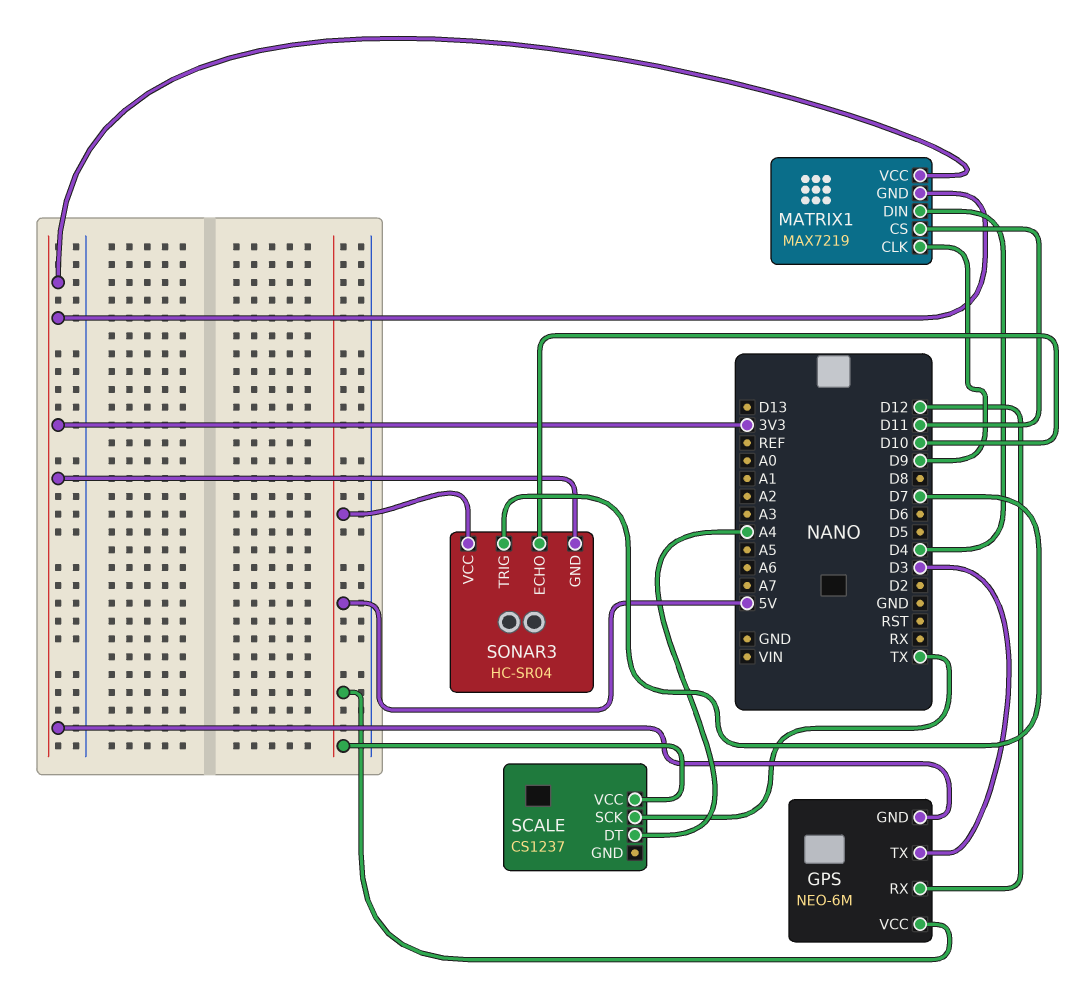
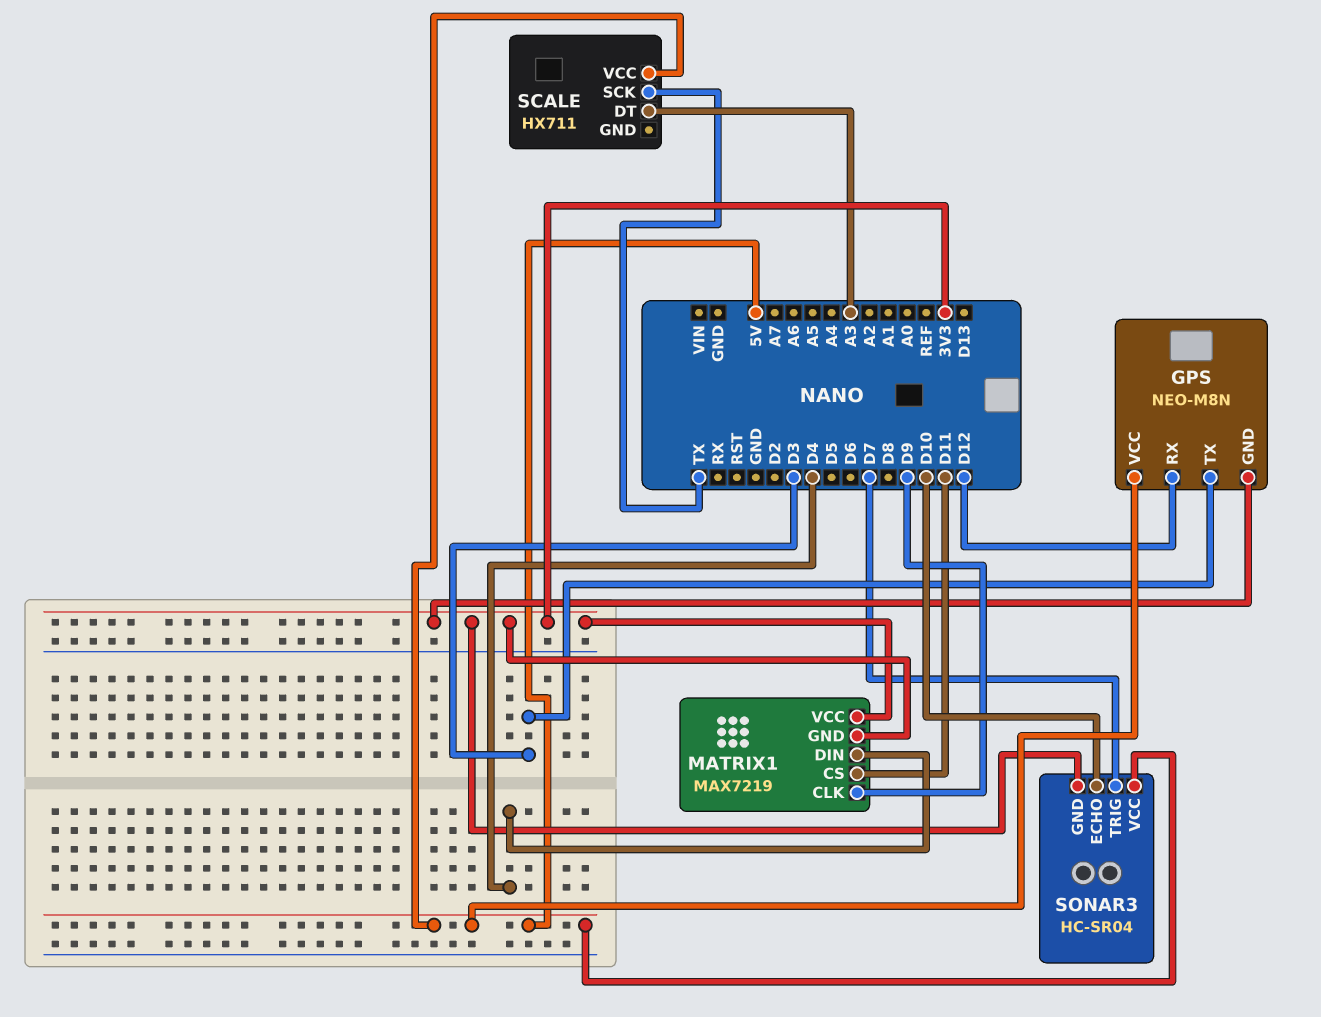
GPS: NEO-6M -> NEO-M8N
SCALE: CS1237 -> HX711
SCALE pin DT: A4 -> A3

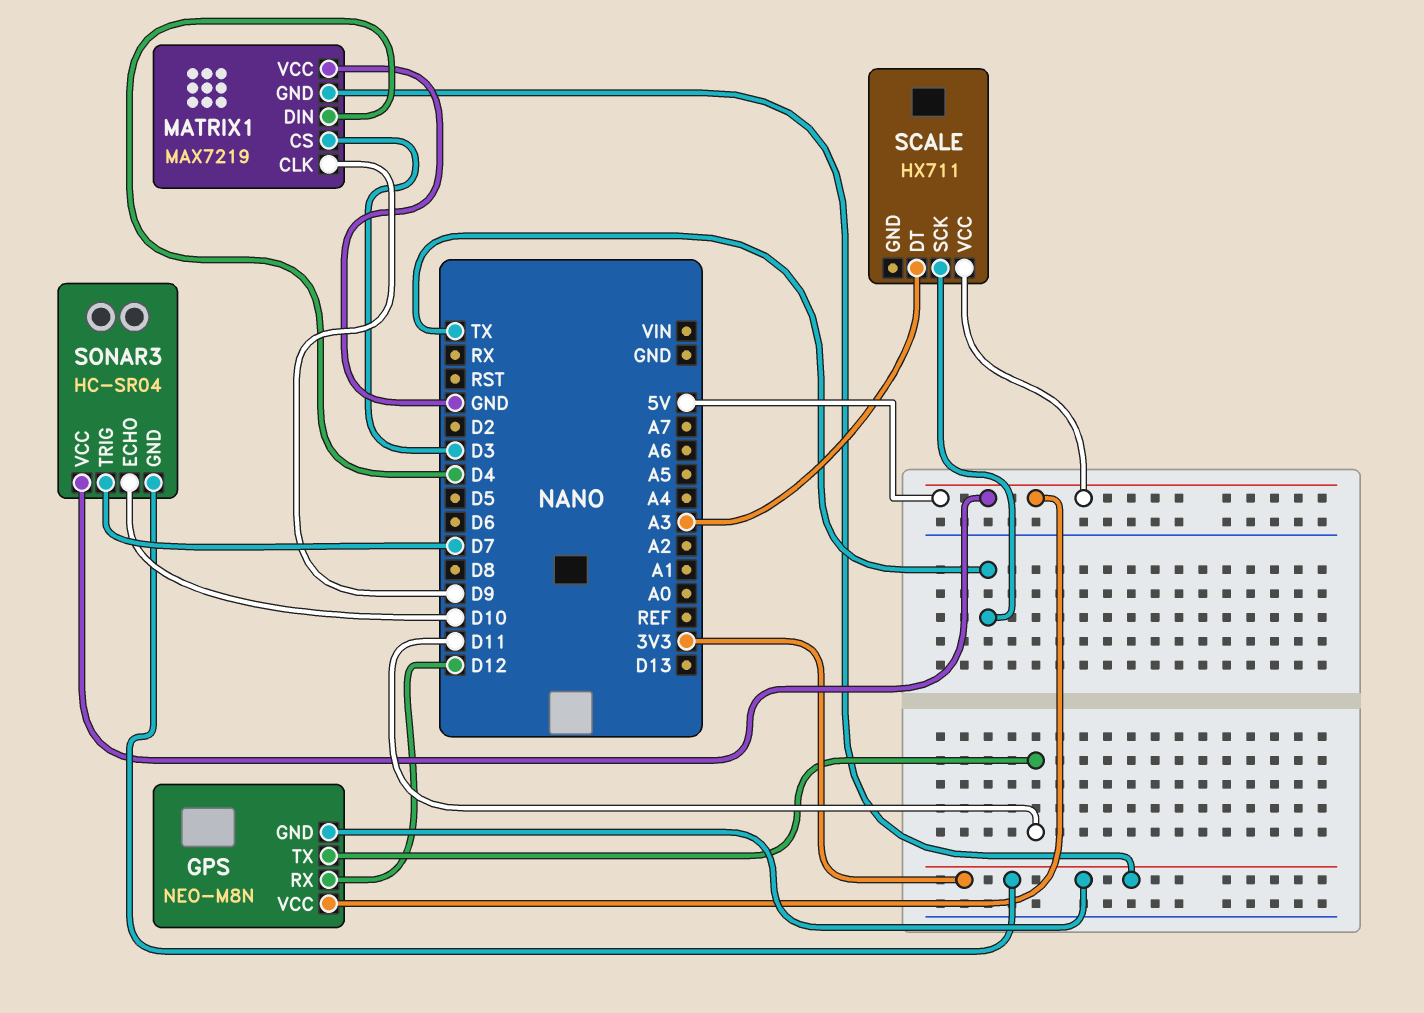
GPS pin TX: D3 -> D11
MATRIX1 pin CS: D11 -> D3
MATRIX1 pin VCC: 3V3 -> GND

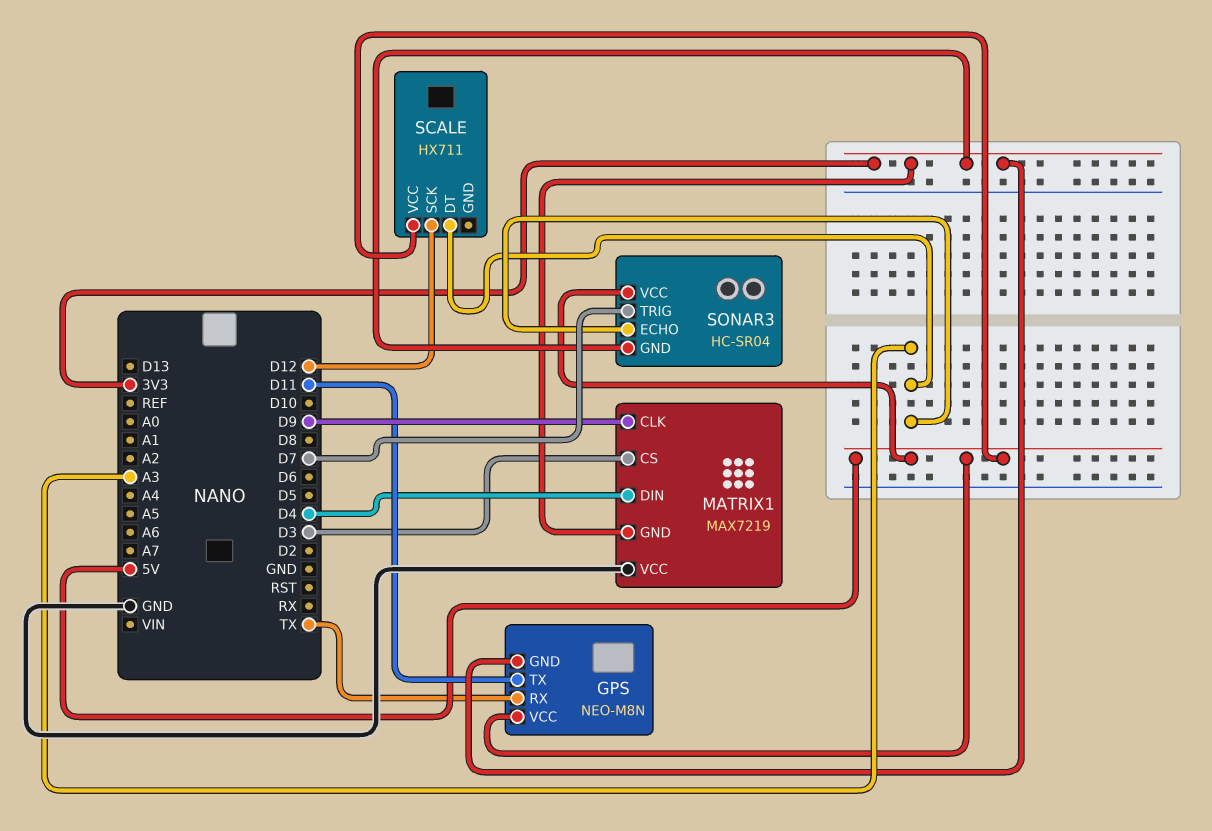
GPS pin RX: D12 -> TX
SCALE pin SCK: TX -> D12
SONAR3 pin ECHO: D10 -> A3

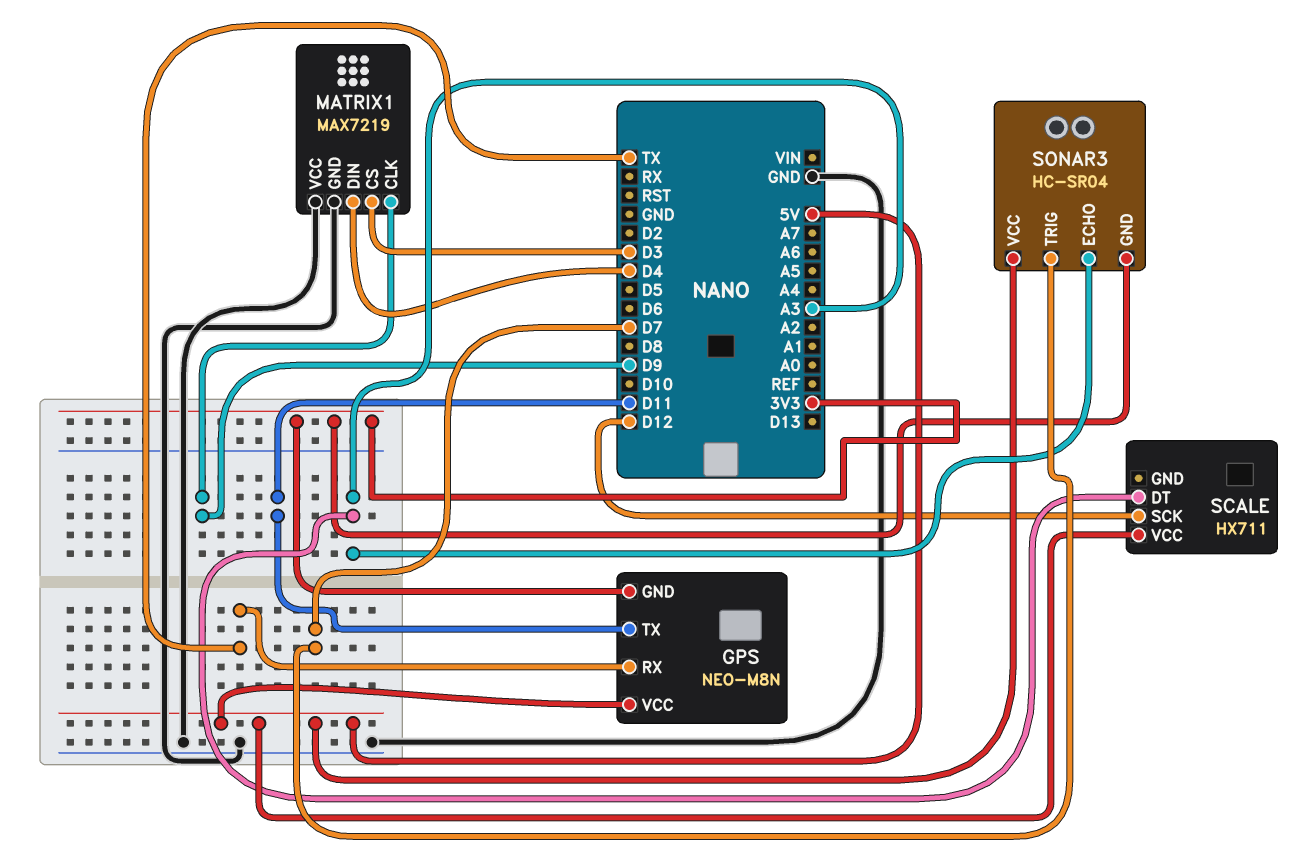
MATRIX1 pin GND: 3V3 -> GND

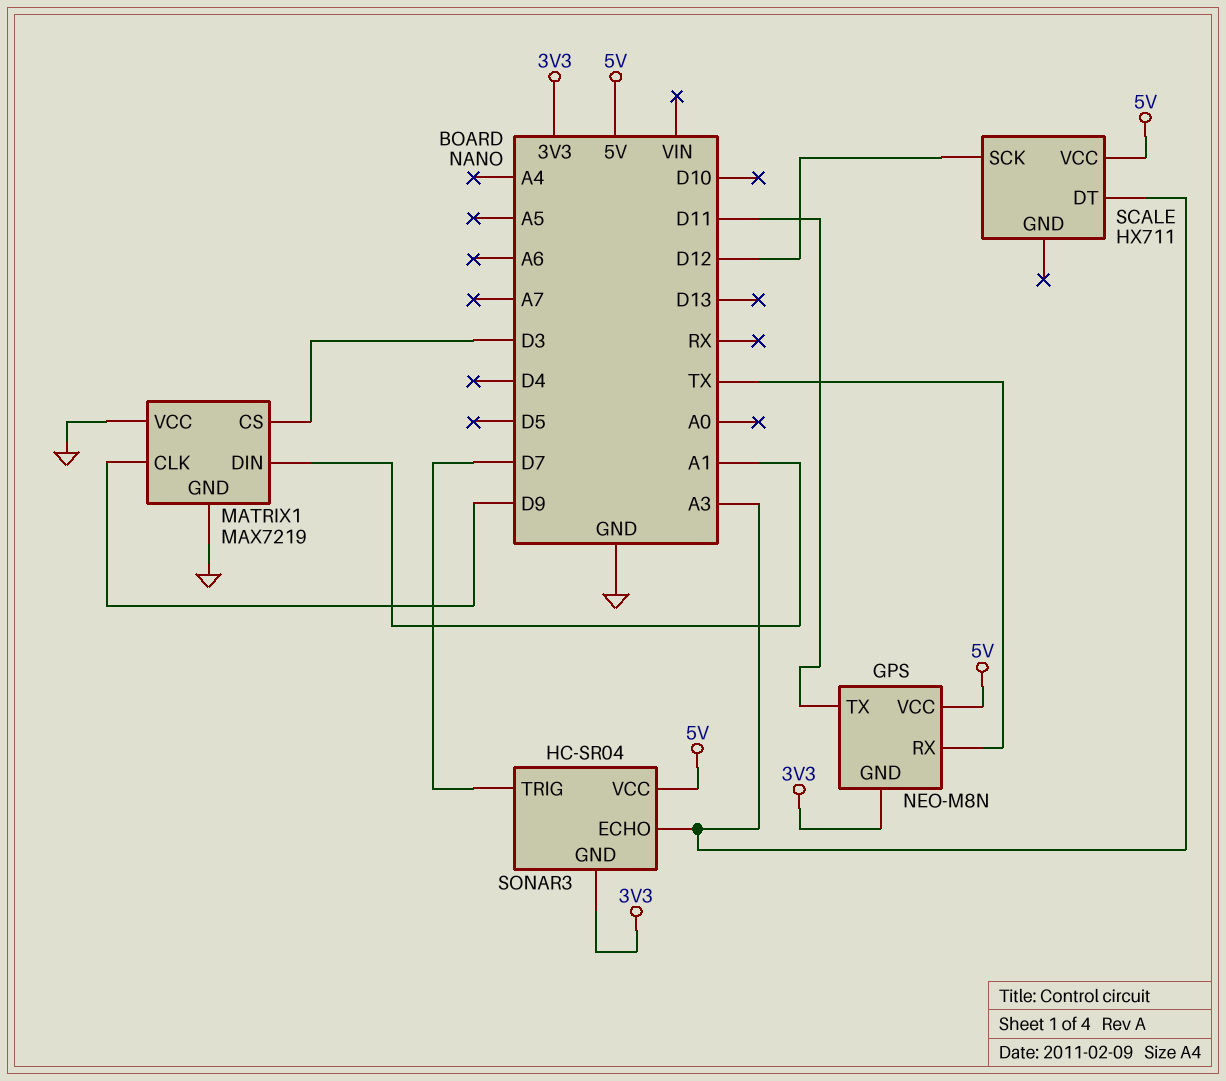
MATRIX1 pin DIN: D4 -> A1

